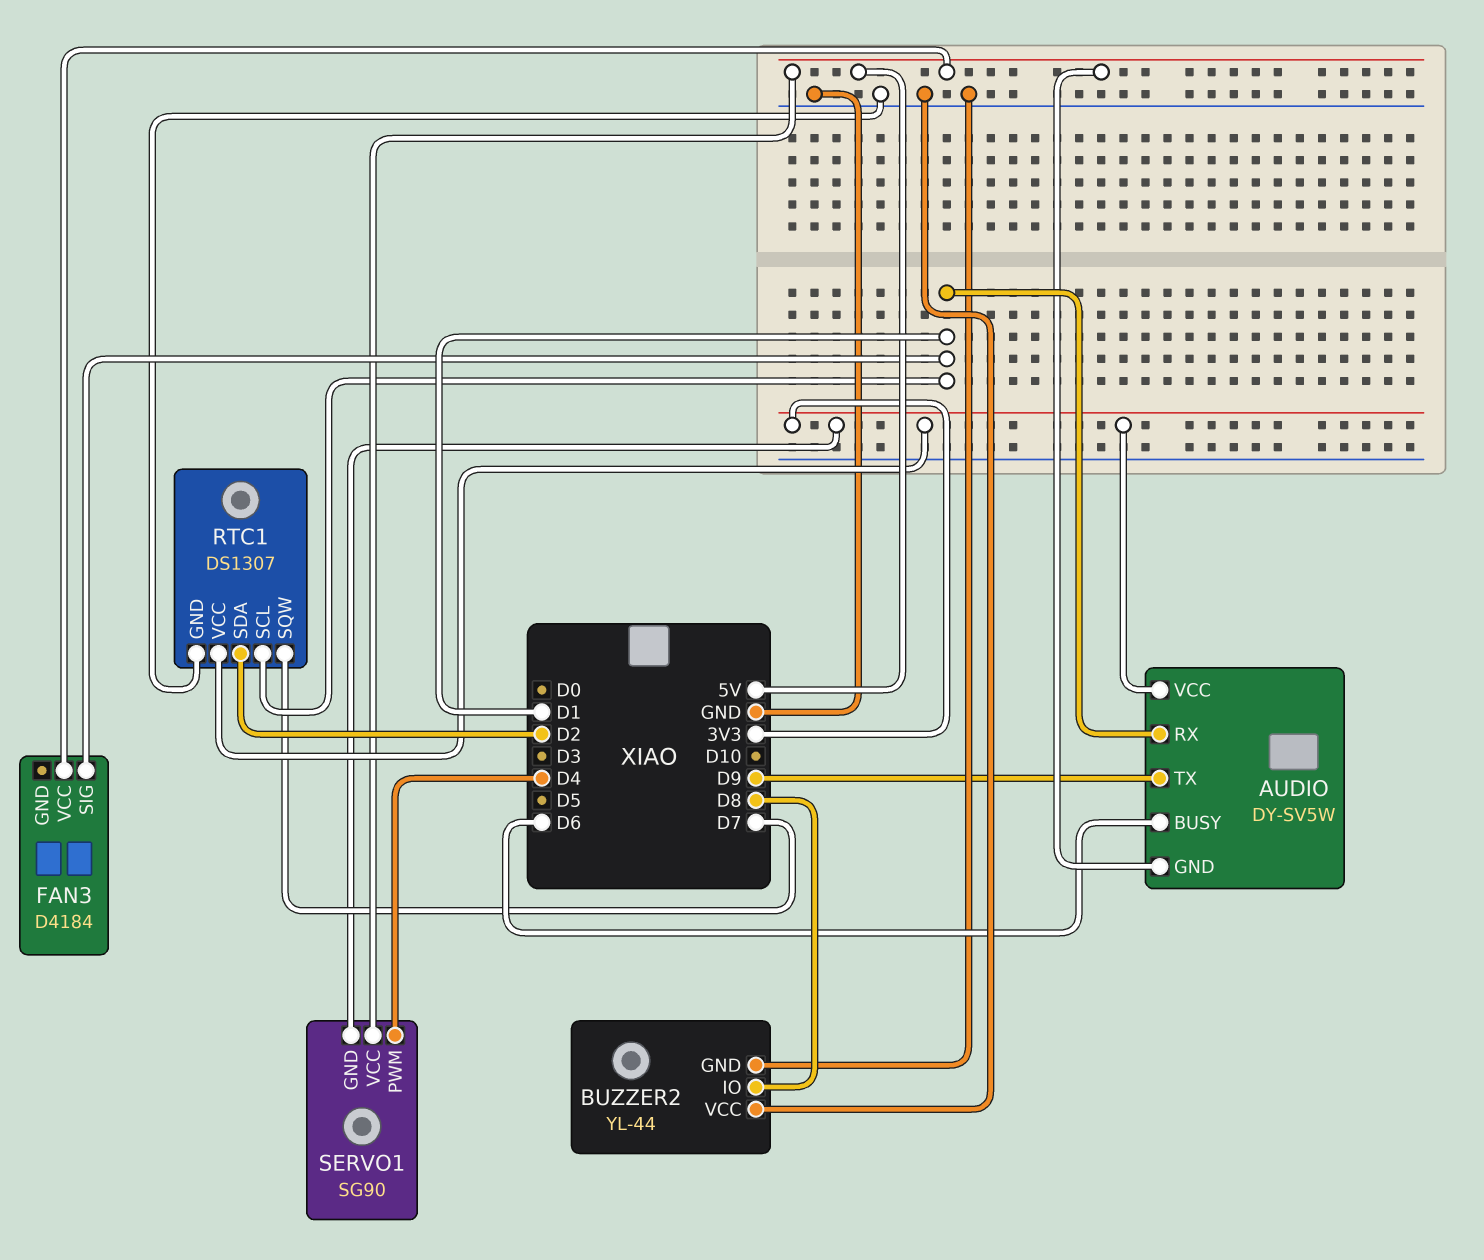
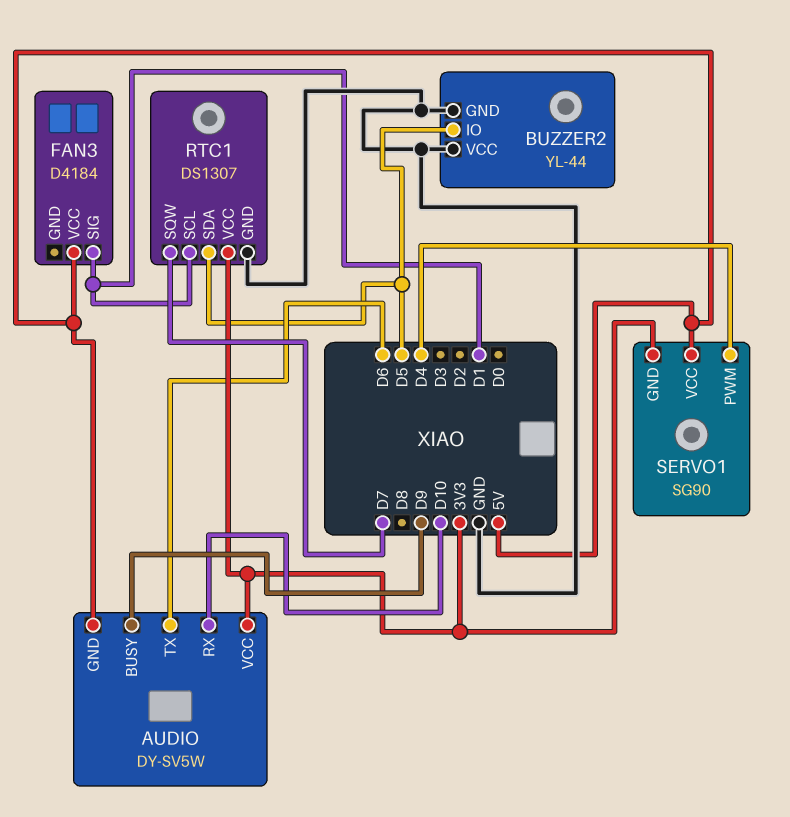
AUDIO pin BUSY: D6 -> D9
AUDIO pin RX: D1 -> D10
AUDIO pin TX: D9 -> D6
BUZZER2 pin IO: D8 -> D5
RTC1 pin SDA: D2 -> D5

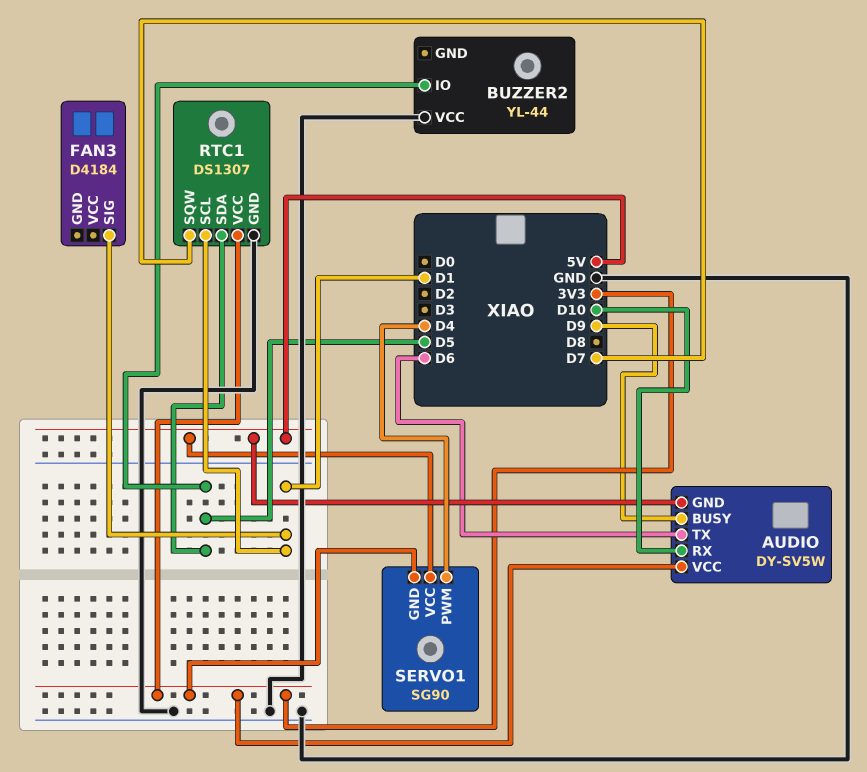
BUZZER2 pin GND: GND -> none
FAN3 pin VCC: 5V -> none

